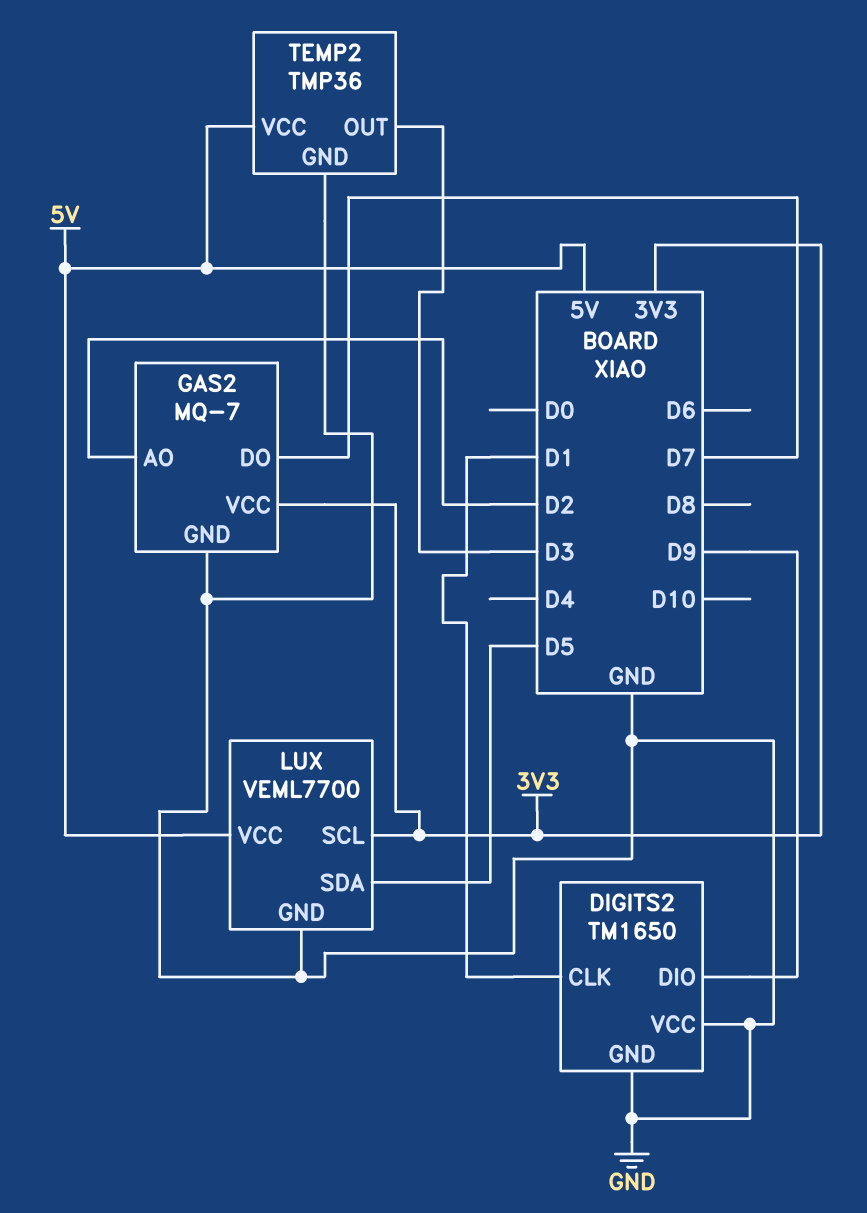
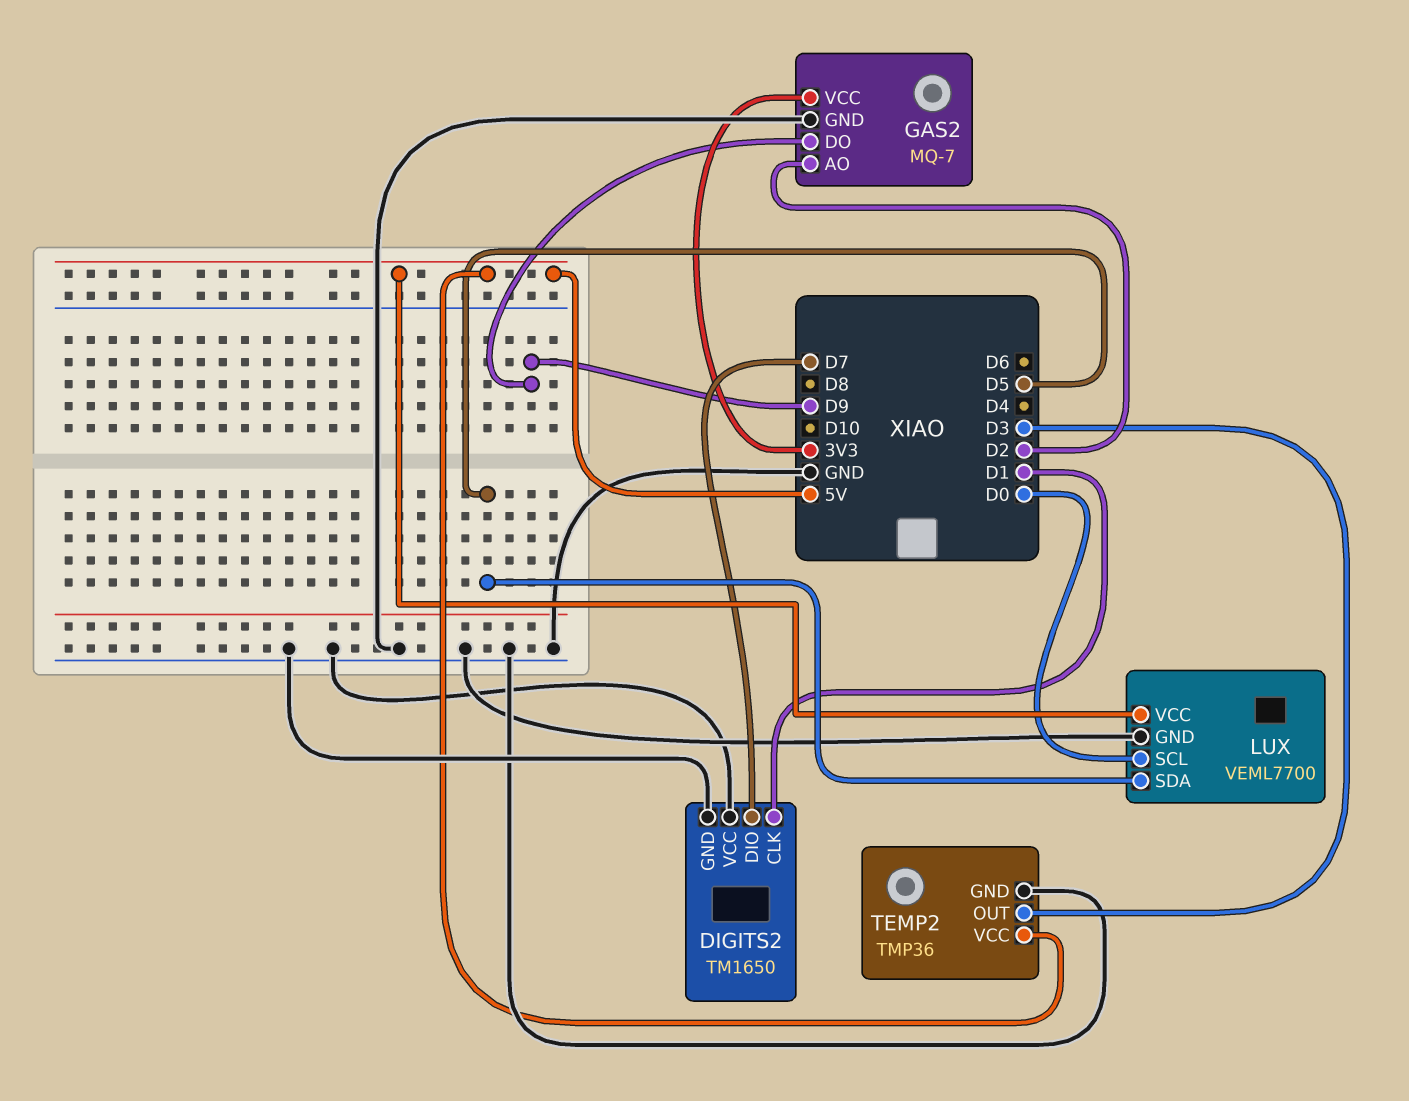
DIGITS2 pin DIO: D9 -> D7
GAS2 pin DO: D7 -> D9
LUX pin SCL: 3V3 -> D0

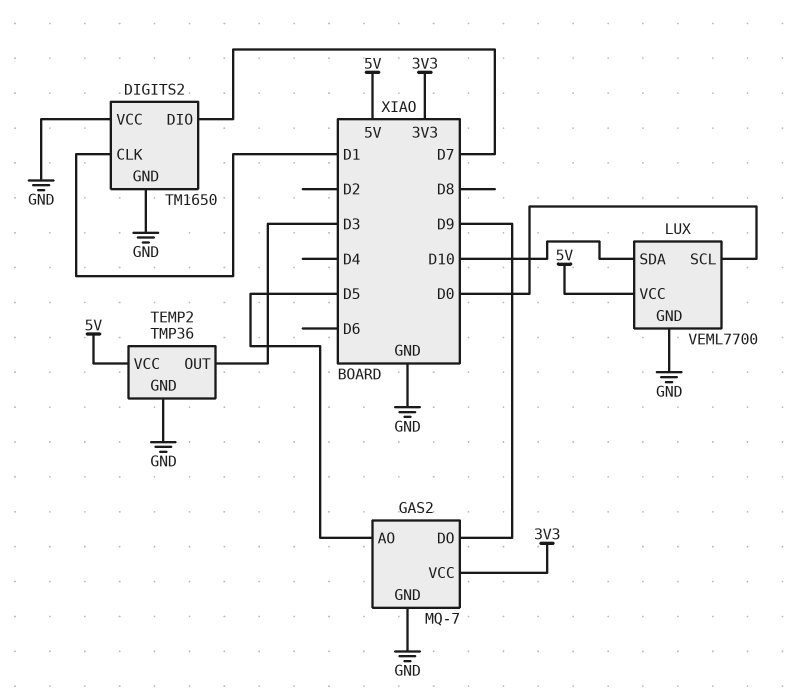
GAS2 pin AO: D2 -> D5
LUX pin SDA: D5 -> D10

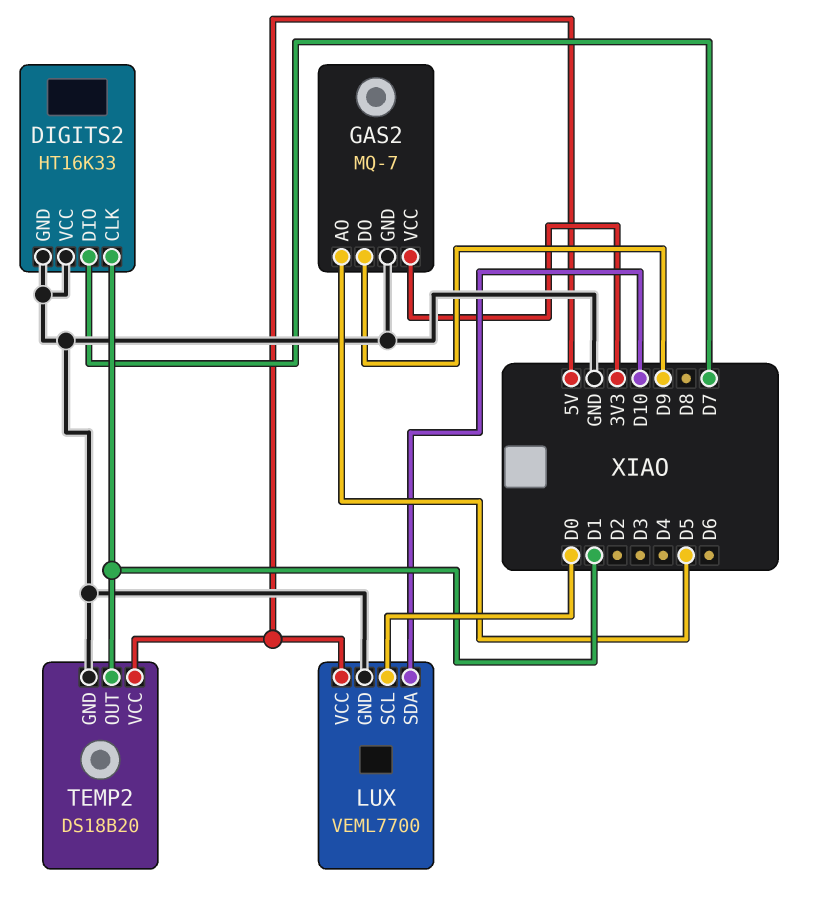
DIGITS2: TM1650 -> HT16K33
TEMP2: TMP36 -> DS18B20
TEMP2 pin OUT: D3 -> D1

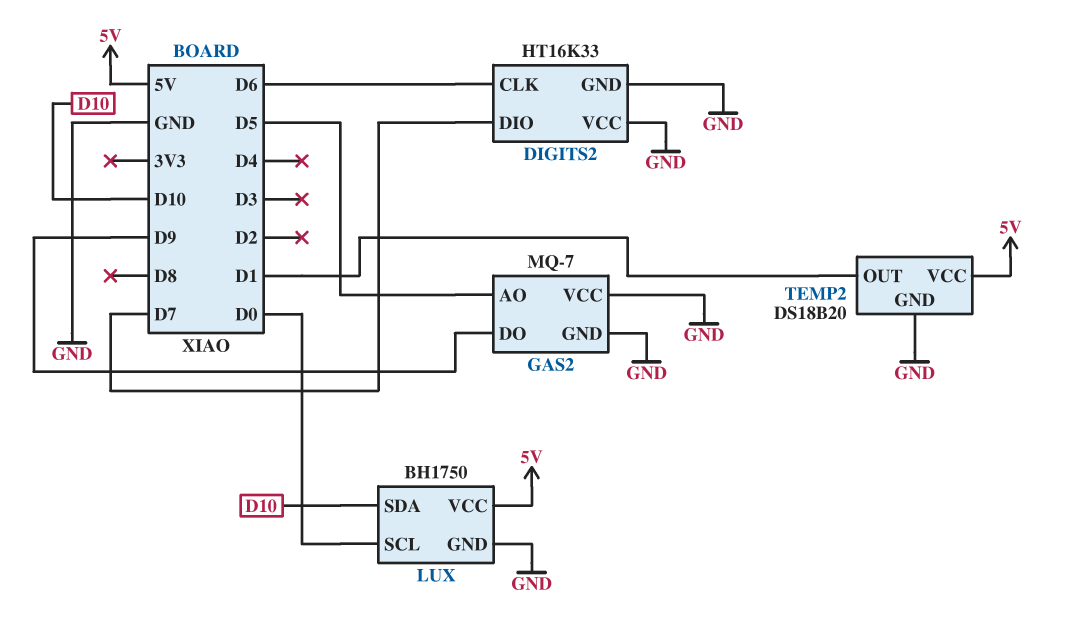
DIGITS2 pin CLK: D1 -> D6
GAS2 pin VCC: 3V3 -> GND
LUX: VEML7700 -> BH1750

